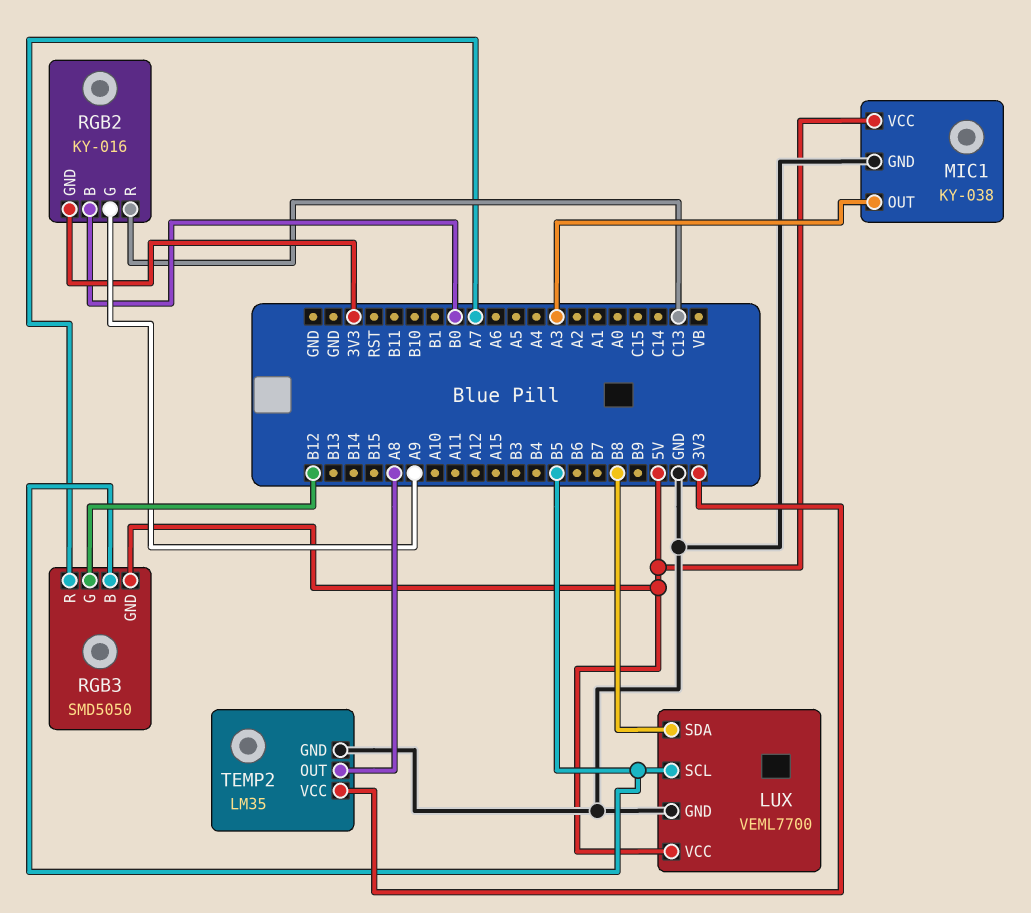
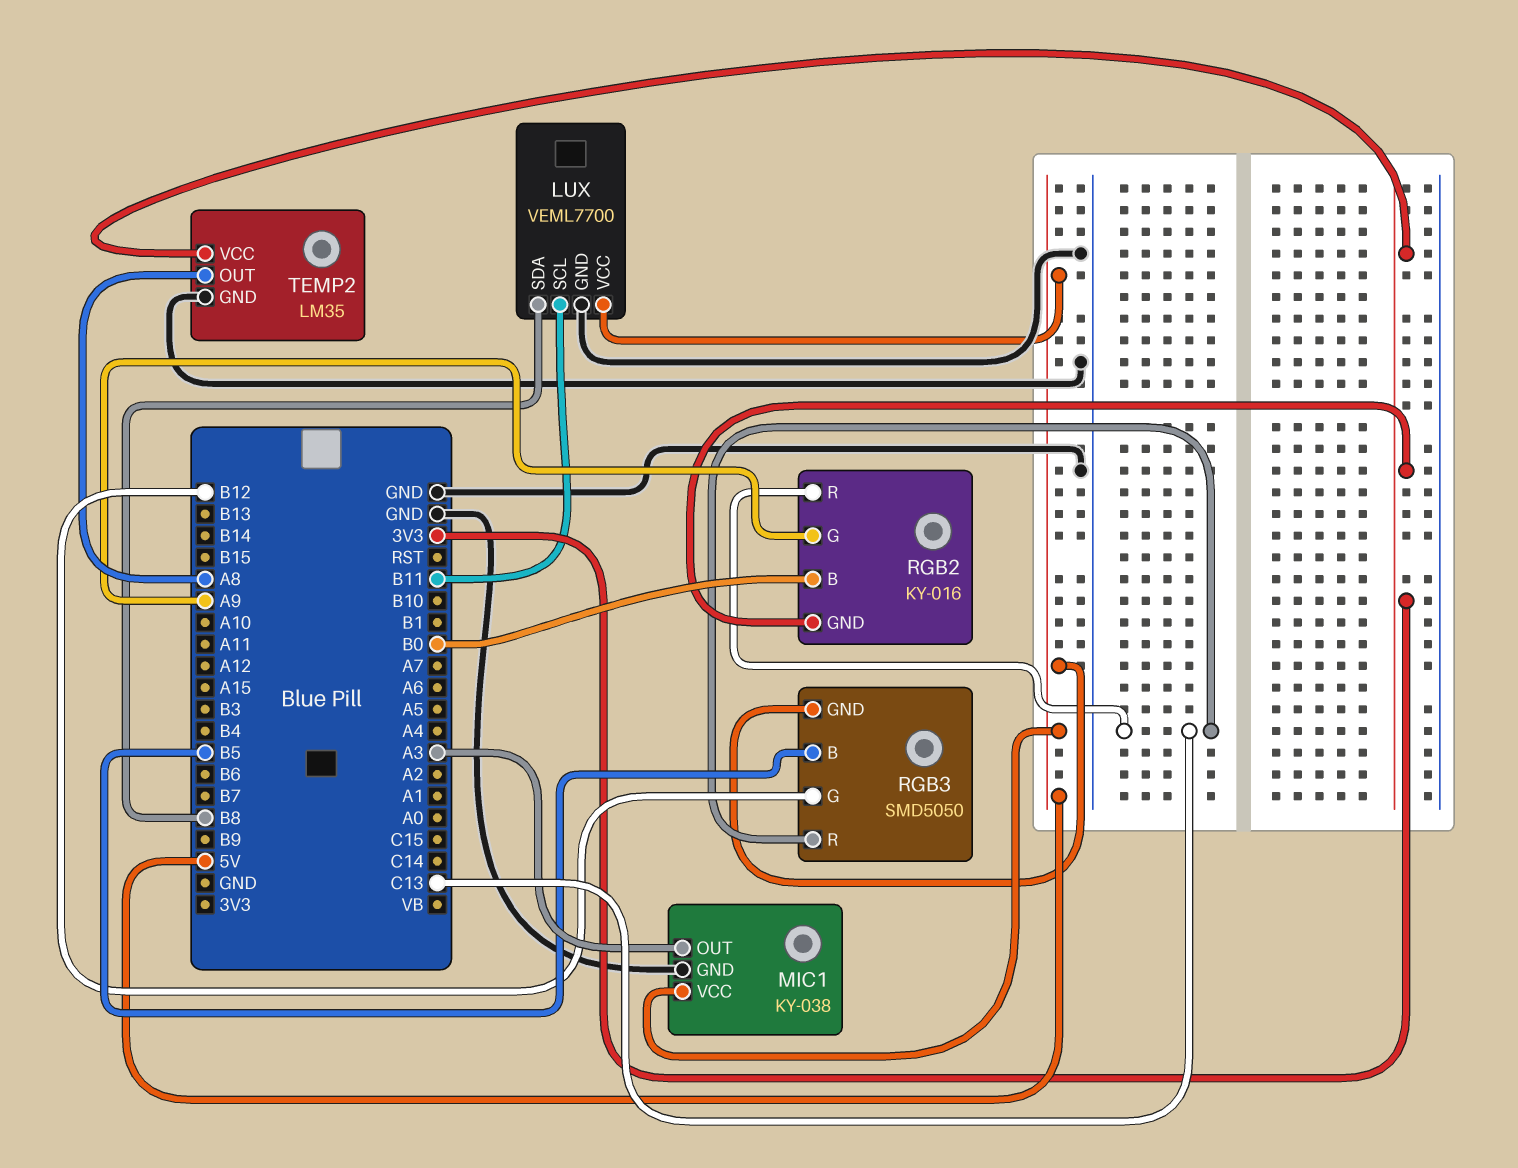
LUX pin SCL: B5 -> B11
RGB3 pin R: A7 -> C13

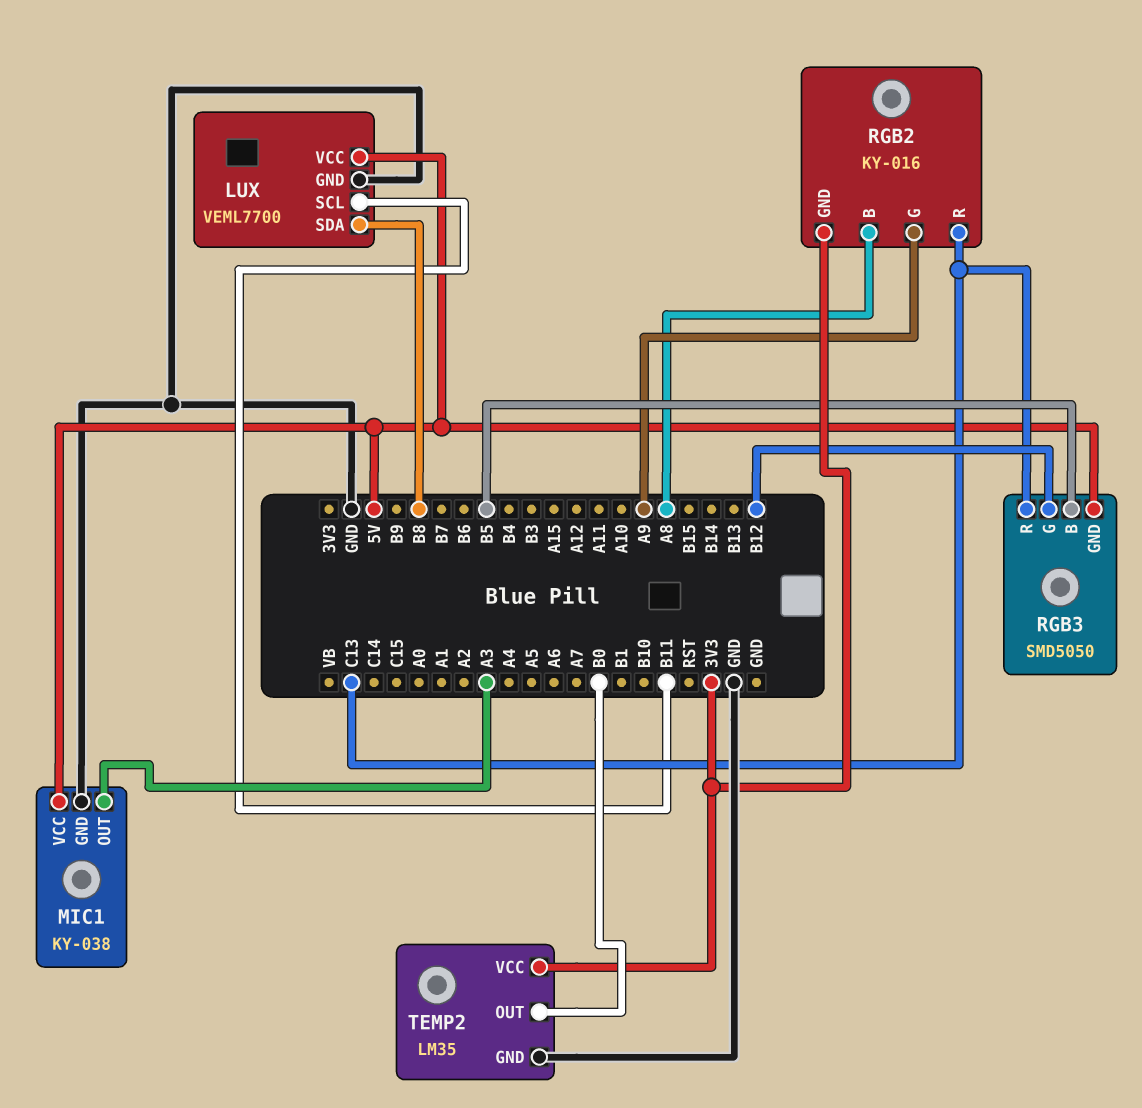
RGB2 pin B: B0 -> A8
TEMP2 pin OUT: A8 -> B0

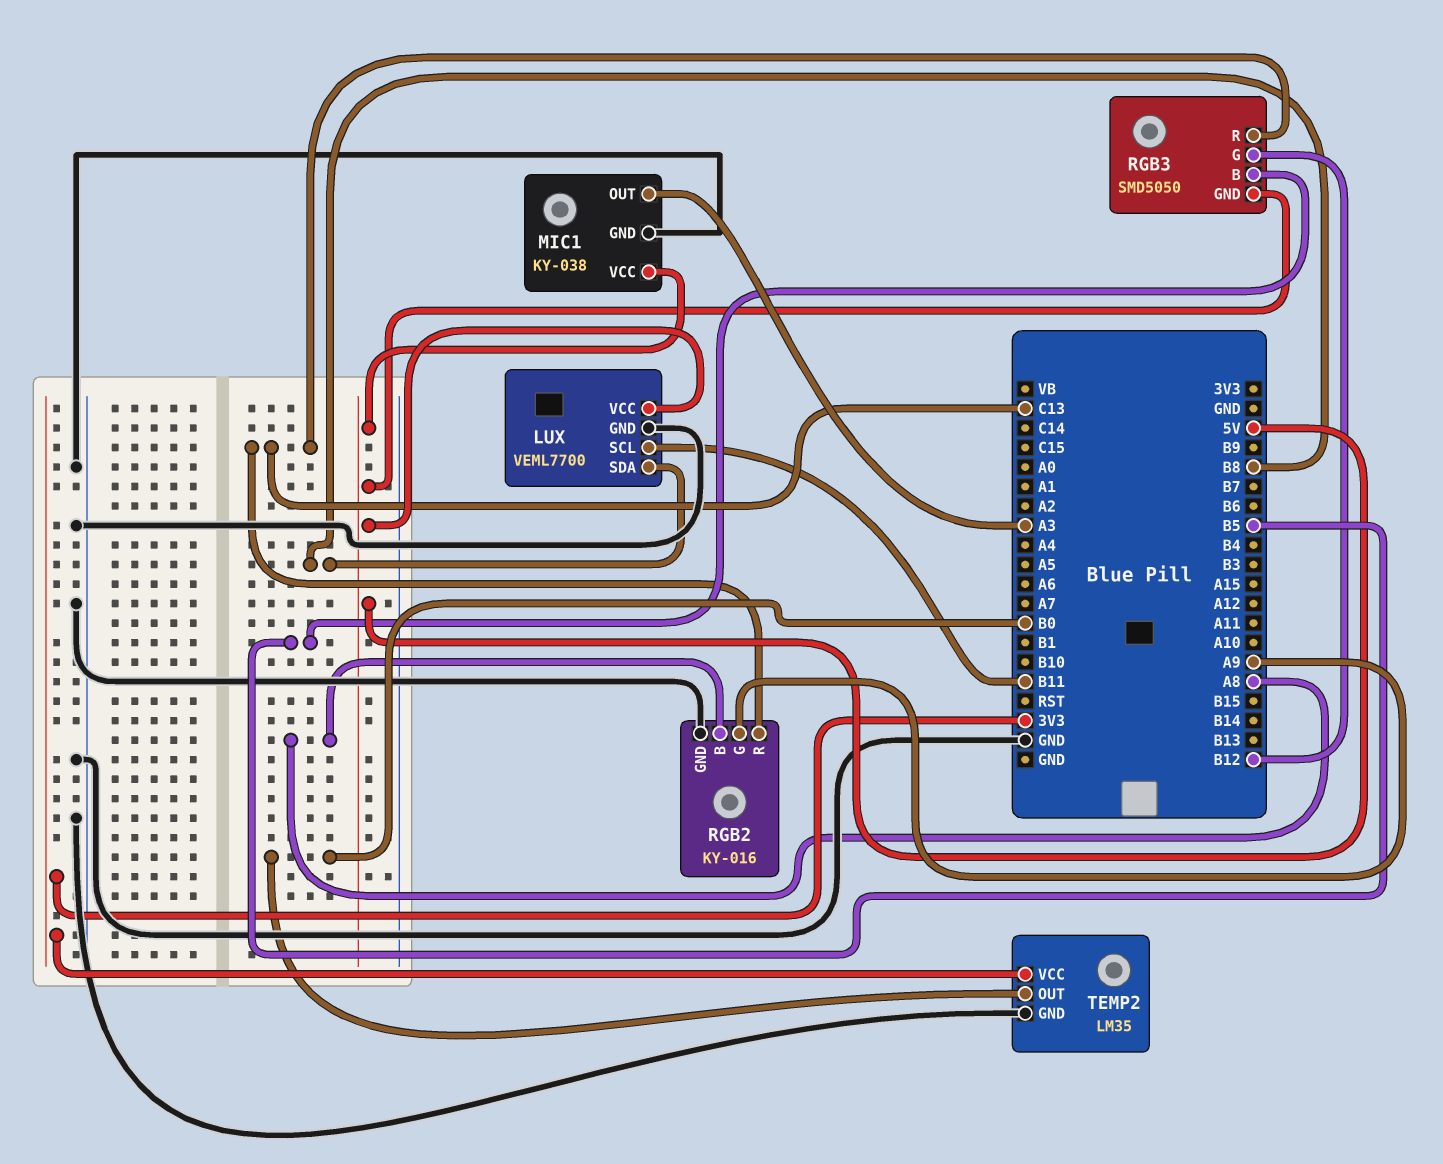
RGB2 pin GND: 3V3 -> GND

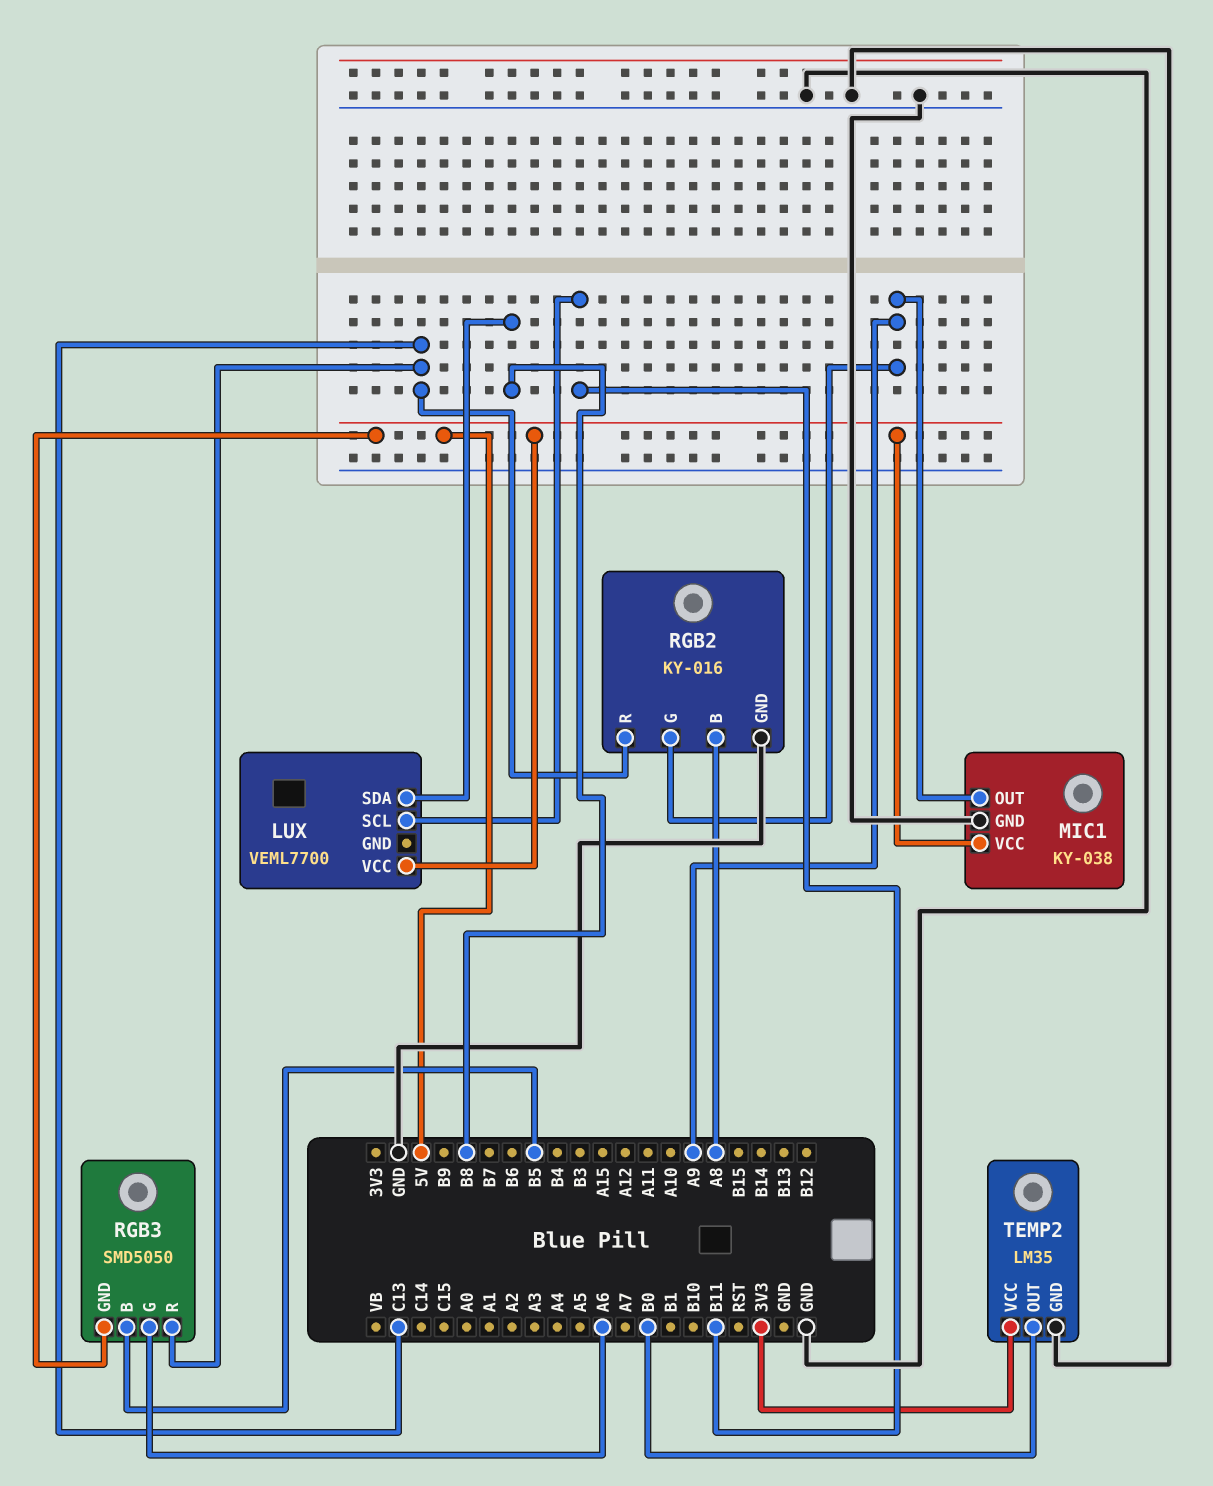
LUX pin GND: GND -> none
MIC1 pin OUT: A3 -> A9
RGB3 pin G: B12 -> A6

